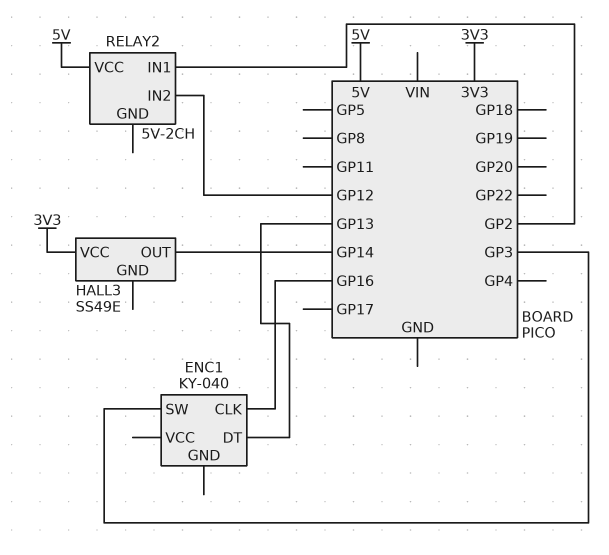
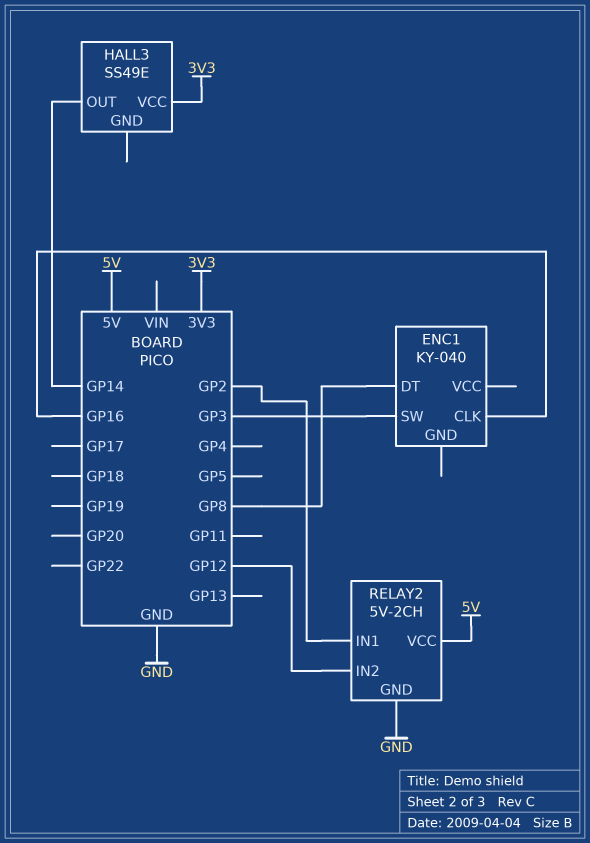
ENC1 pin DT: GP13 -> GP8
RELAY2 pin GND: none -> GND

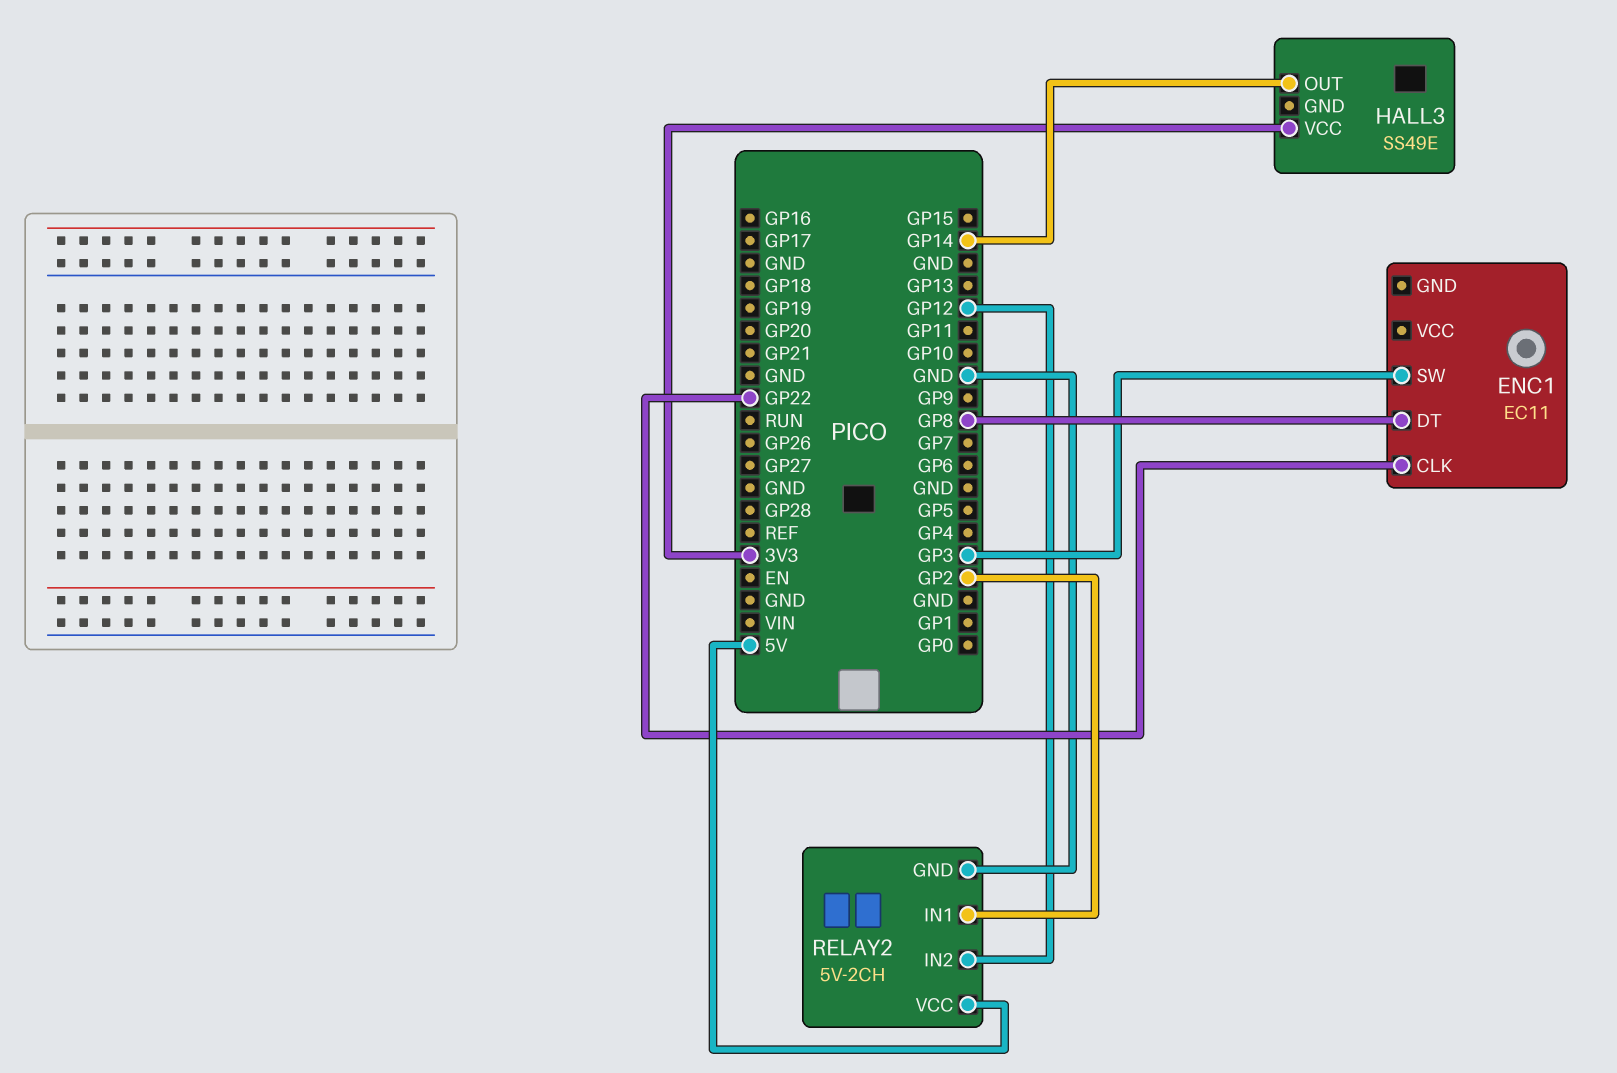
ENC1: KY-040 -> EC11
ENC1 pin CLK: GP16 -> GP22

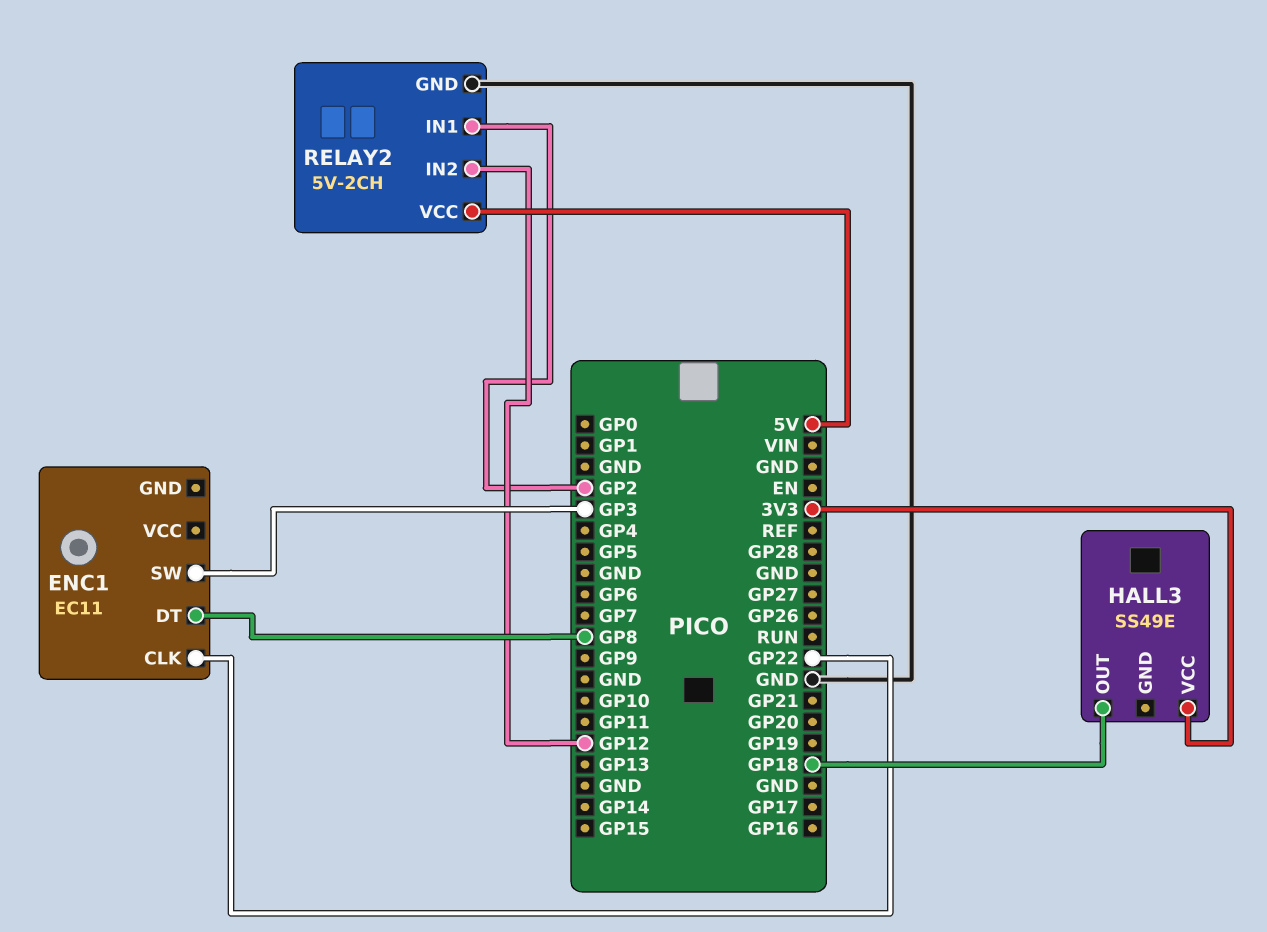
HALL3 pin OUT: GP14 -> GP18

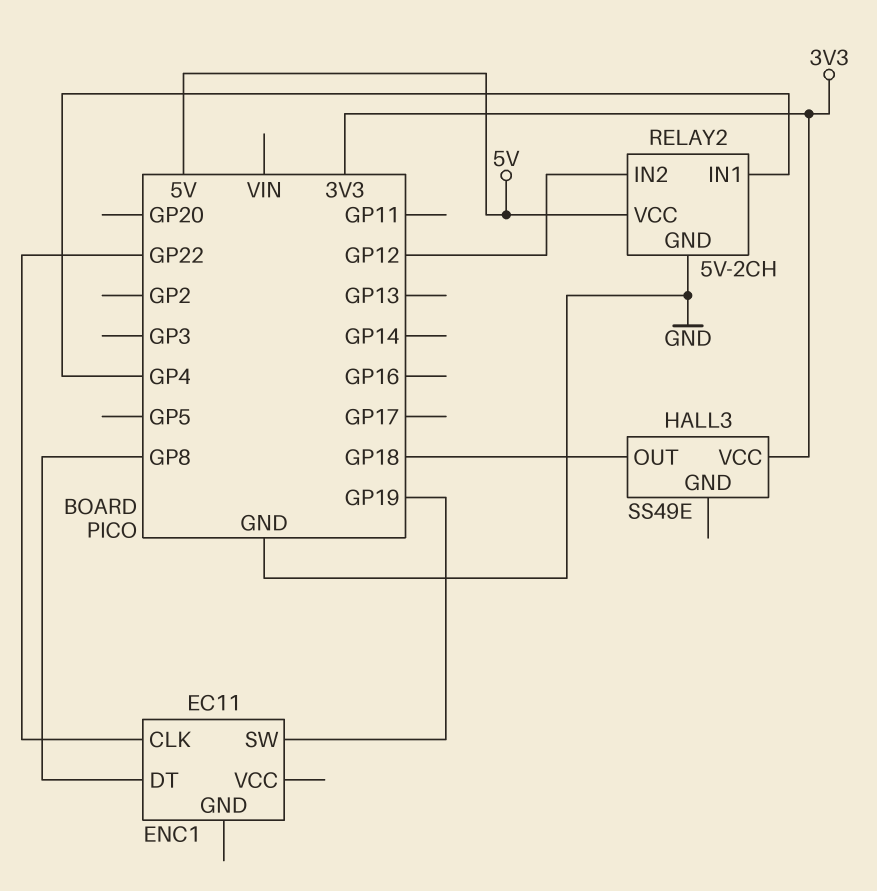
ENC1 pin SW: GP3 -> GP19
RELAY2 pin IN1: GP2 -> GP4

